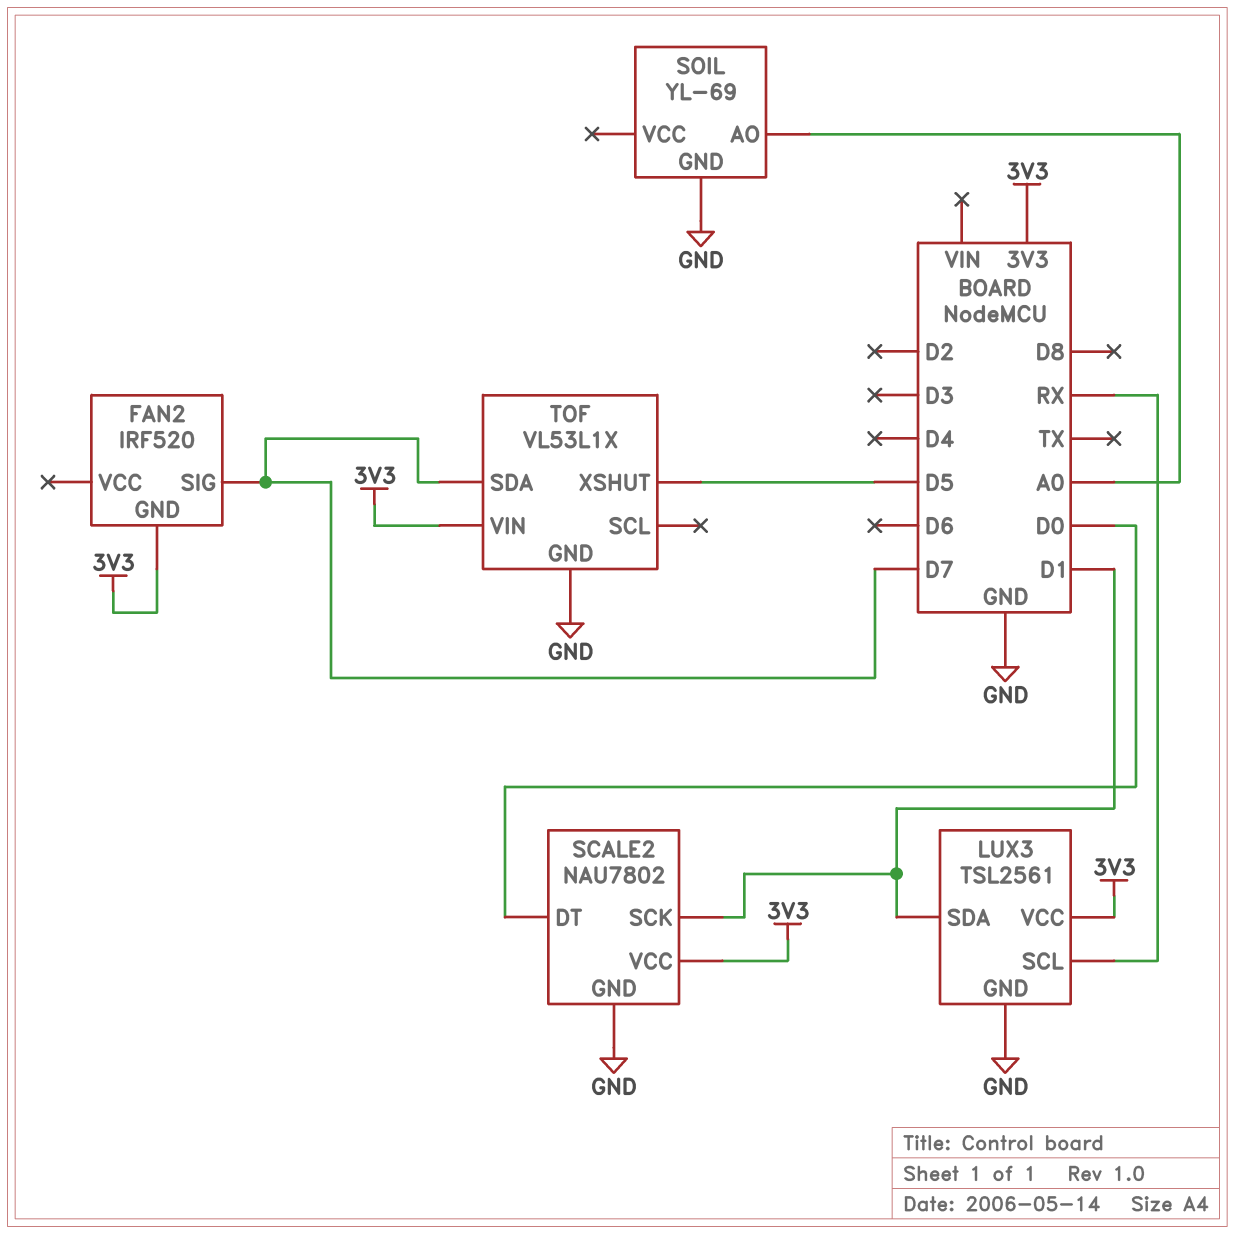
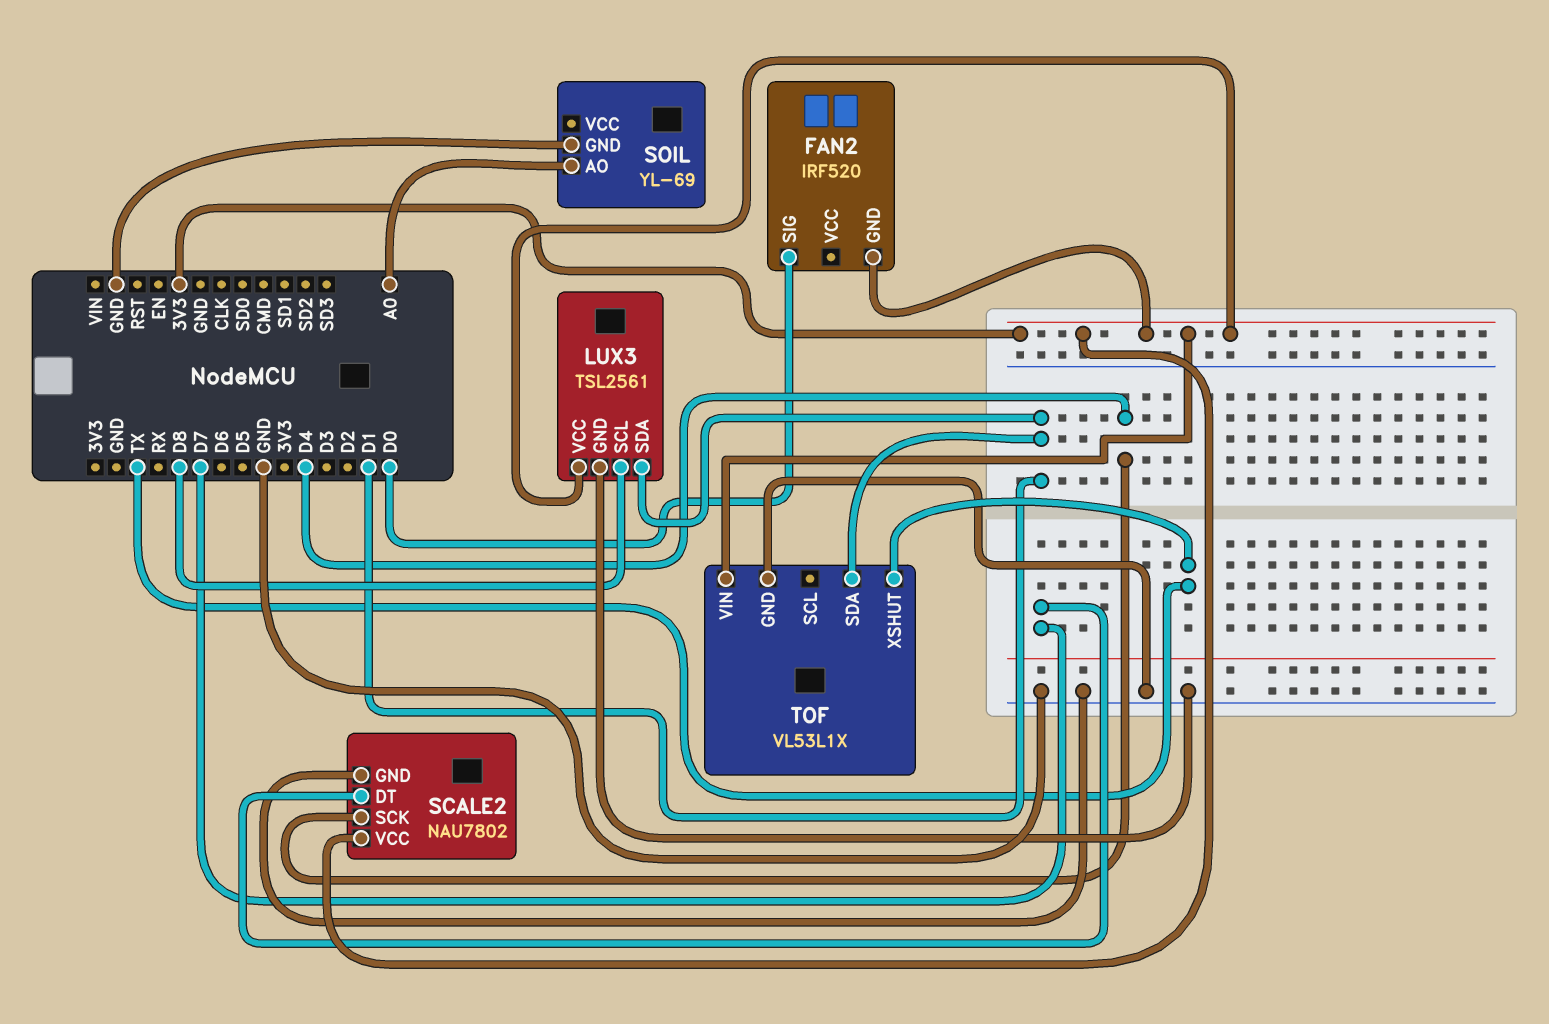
FAN2 pin SIG: D7 -> D0
LUX3 pin SCL: RX -> D8
SCALE2 pin DT: D0 -> D7
SCALE2 pin SCK: D1 -> D4
TOF pin SDA: D7 -> D1
TOF pin XSHUT: D5 -> TX

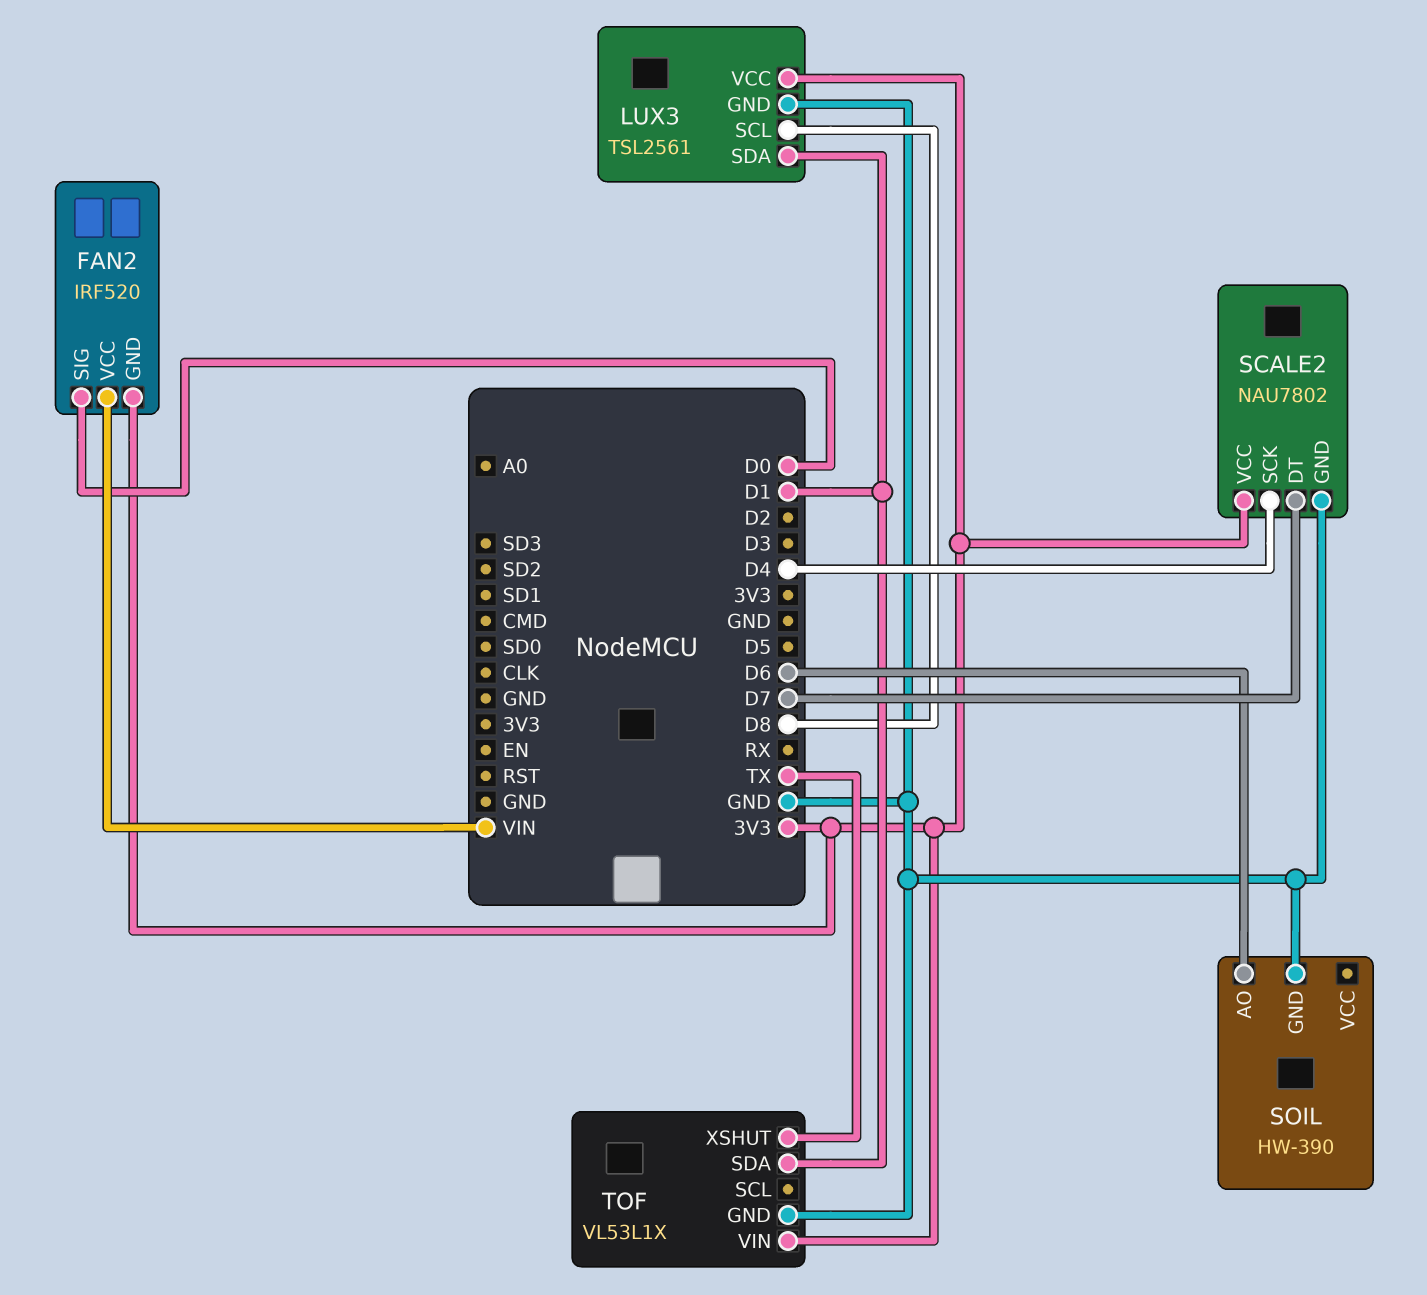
FAN2 pin VCC: none -> VIN
SOIL: YL-69 -> HW-390
SOIL pin AO: A0 -> D6

